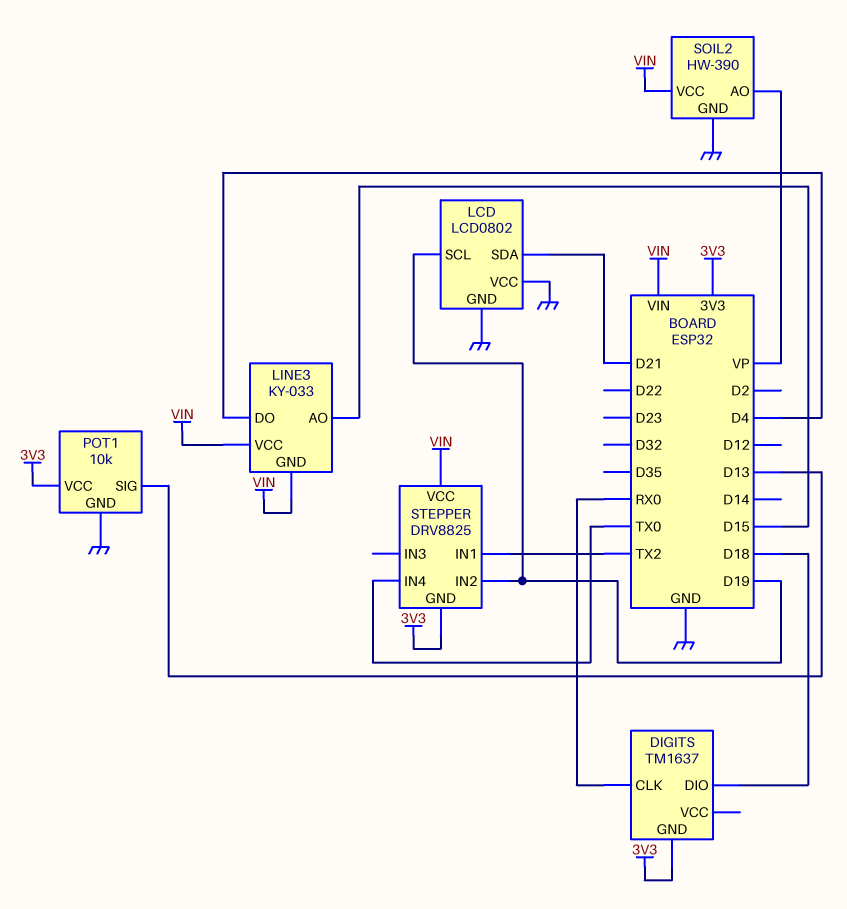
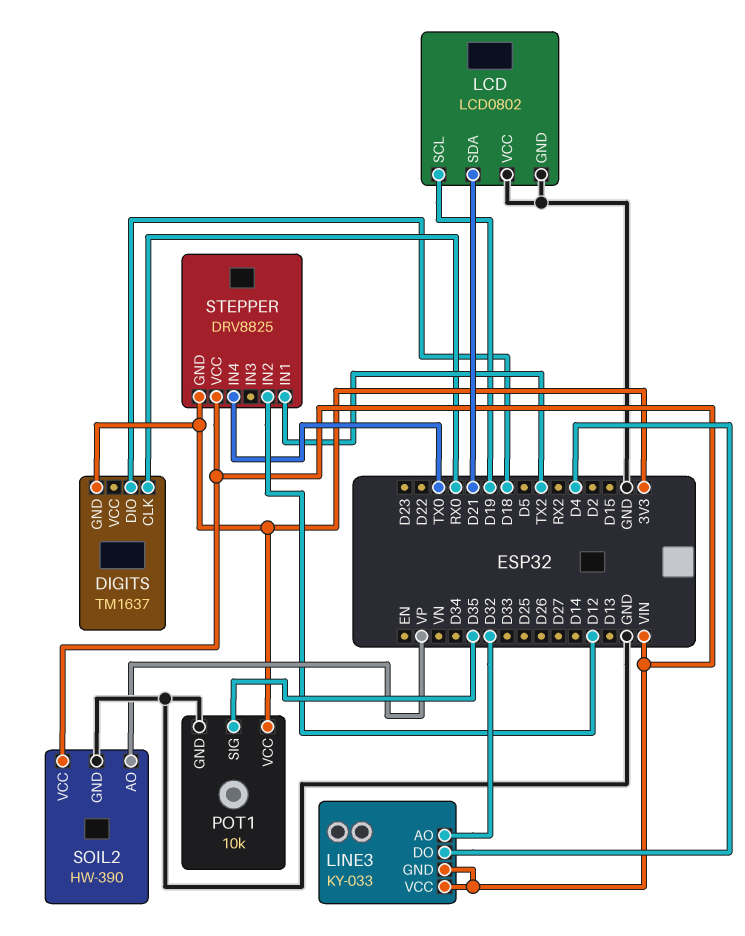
LINE3 pin AO: D15 -> D32
POT1 pin SIG: D13 -> D35
STEPPER pin IN2: D19 -> D12

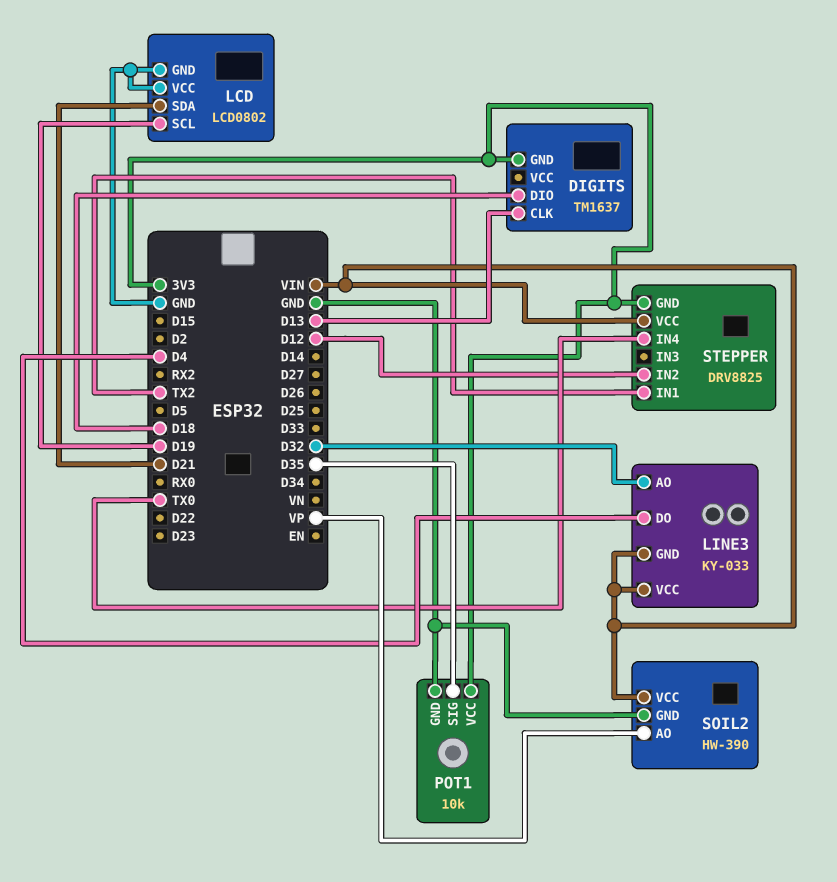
DIGITS pin CLK: RX0 -> D13

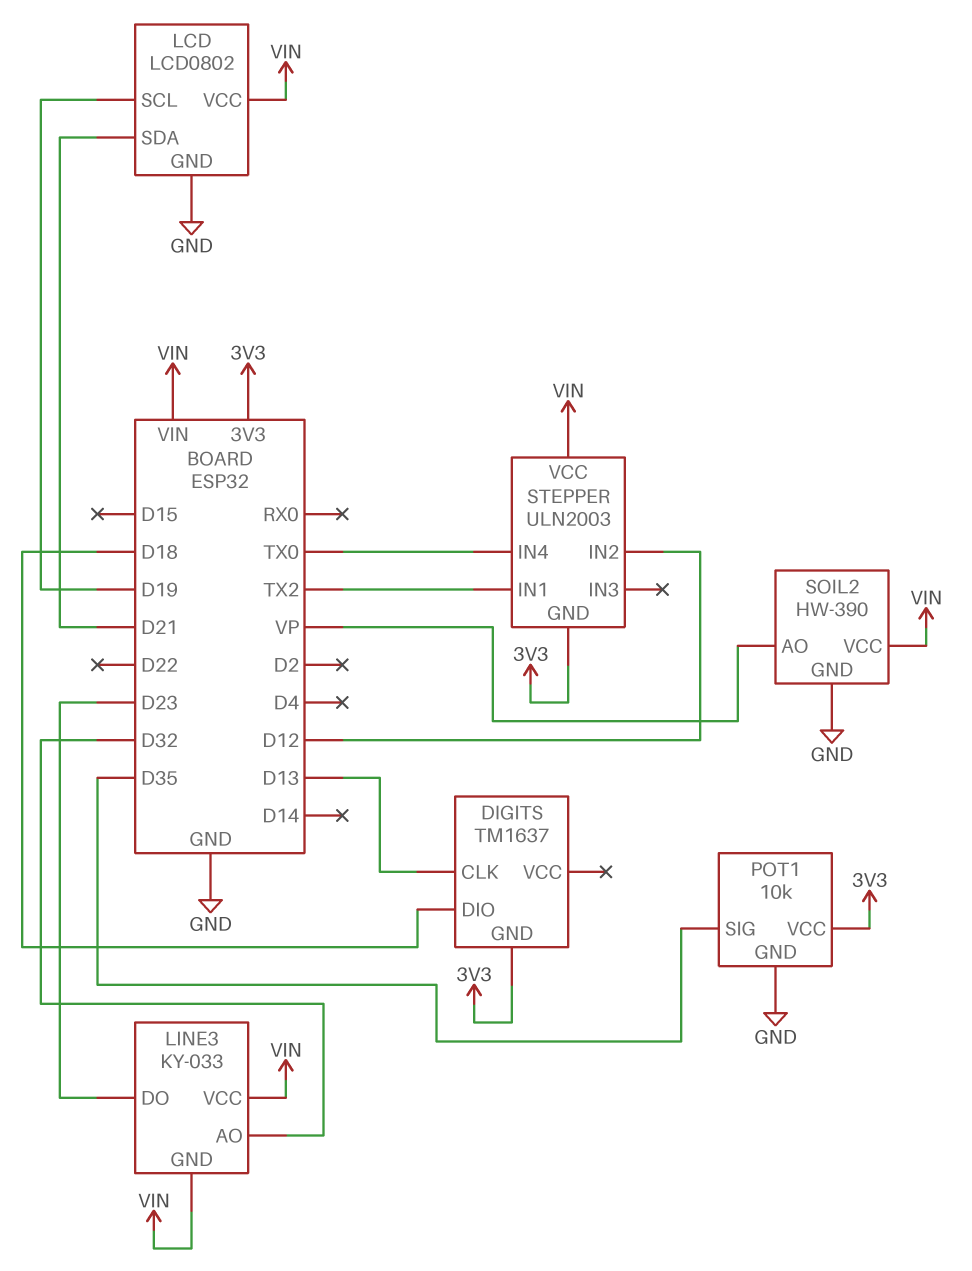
LCD pin VCC: GND -> VIN
LINE3 pin DO: D4 -> D23
STEPPER: DRV8825 -> ULN2003

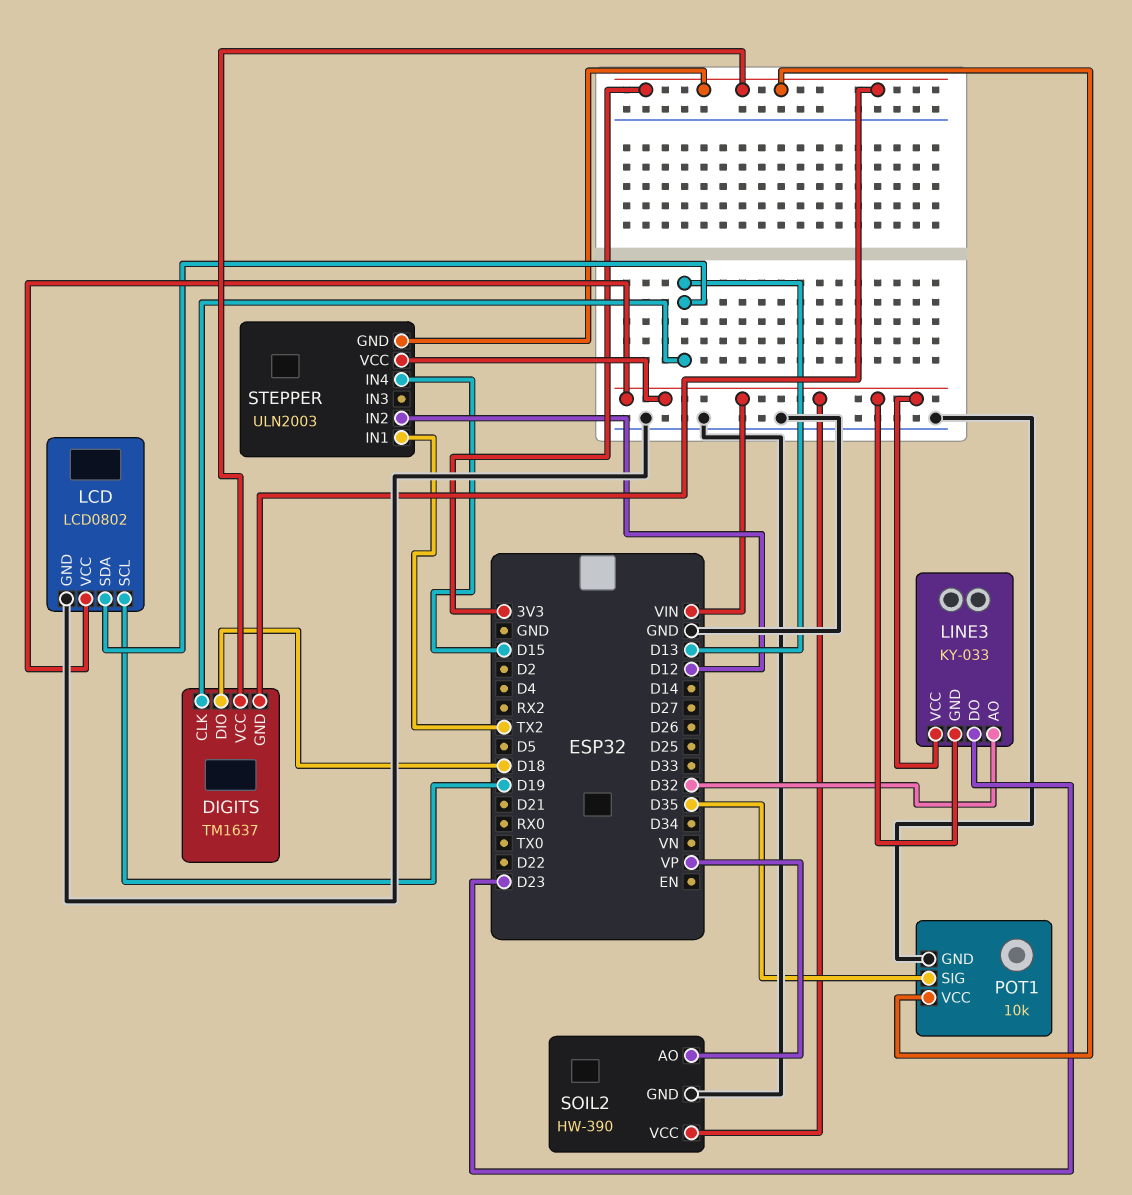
DIGITS pin VCC: none -> 3V3
LCD pin SDA: D21 -> D13
STEPPER pin IN4: TX0 -> D15

